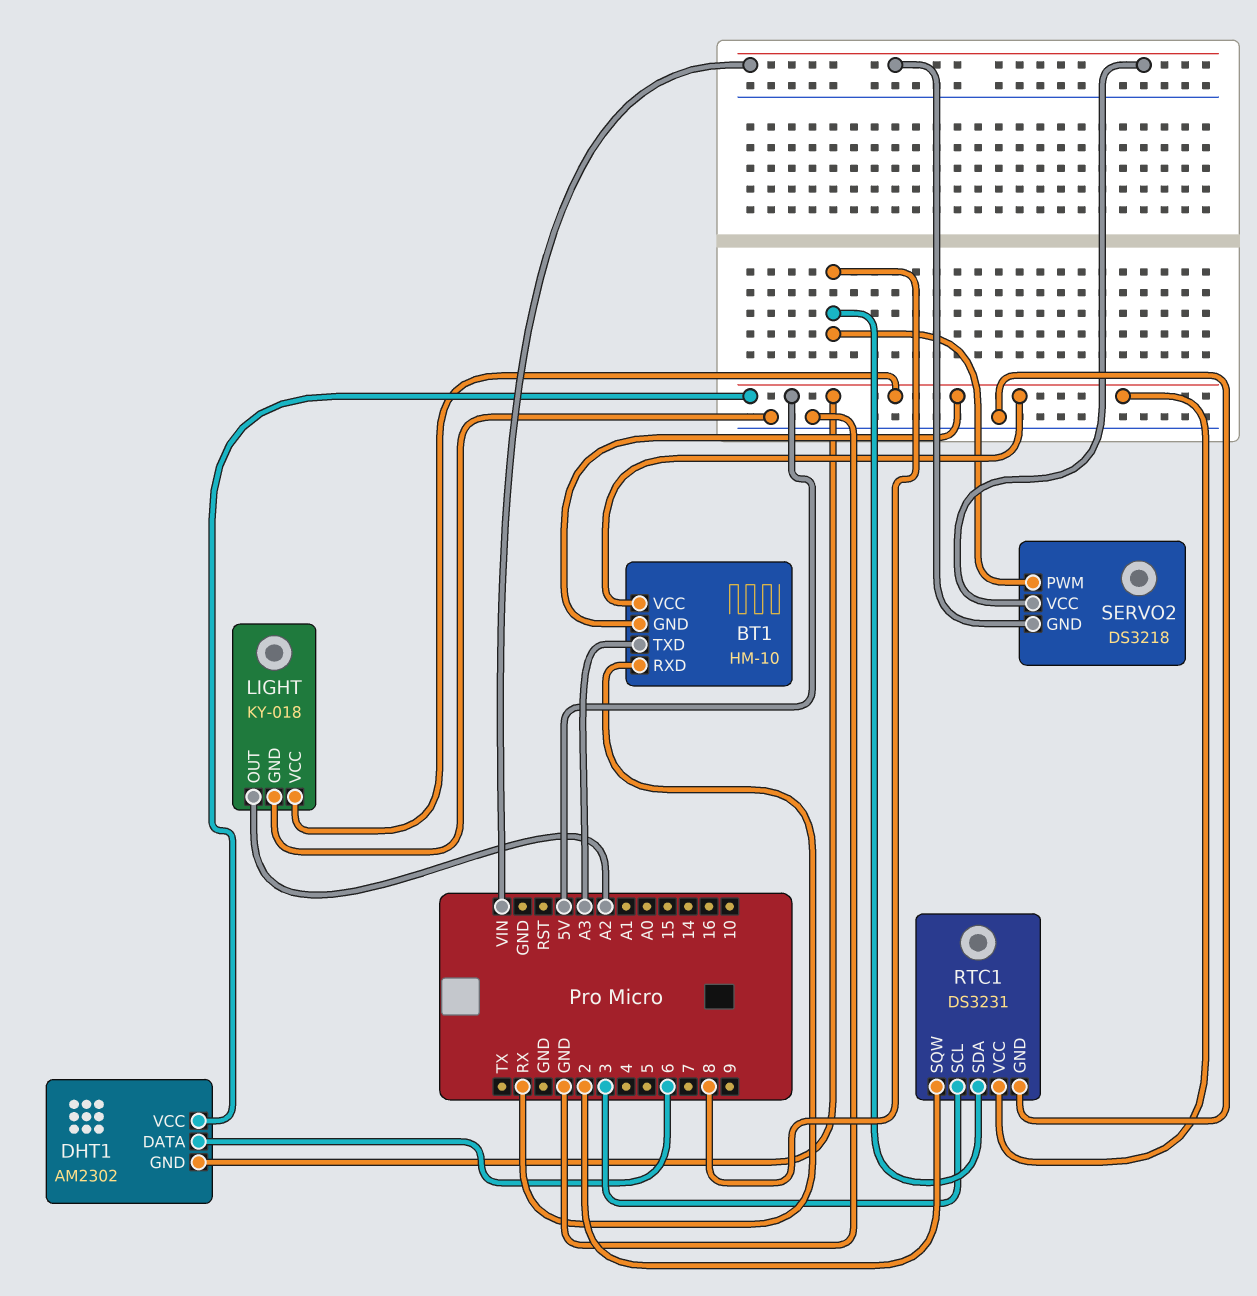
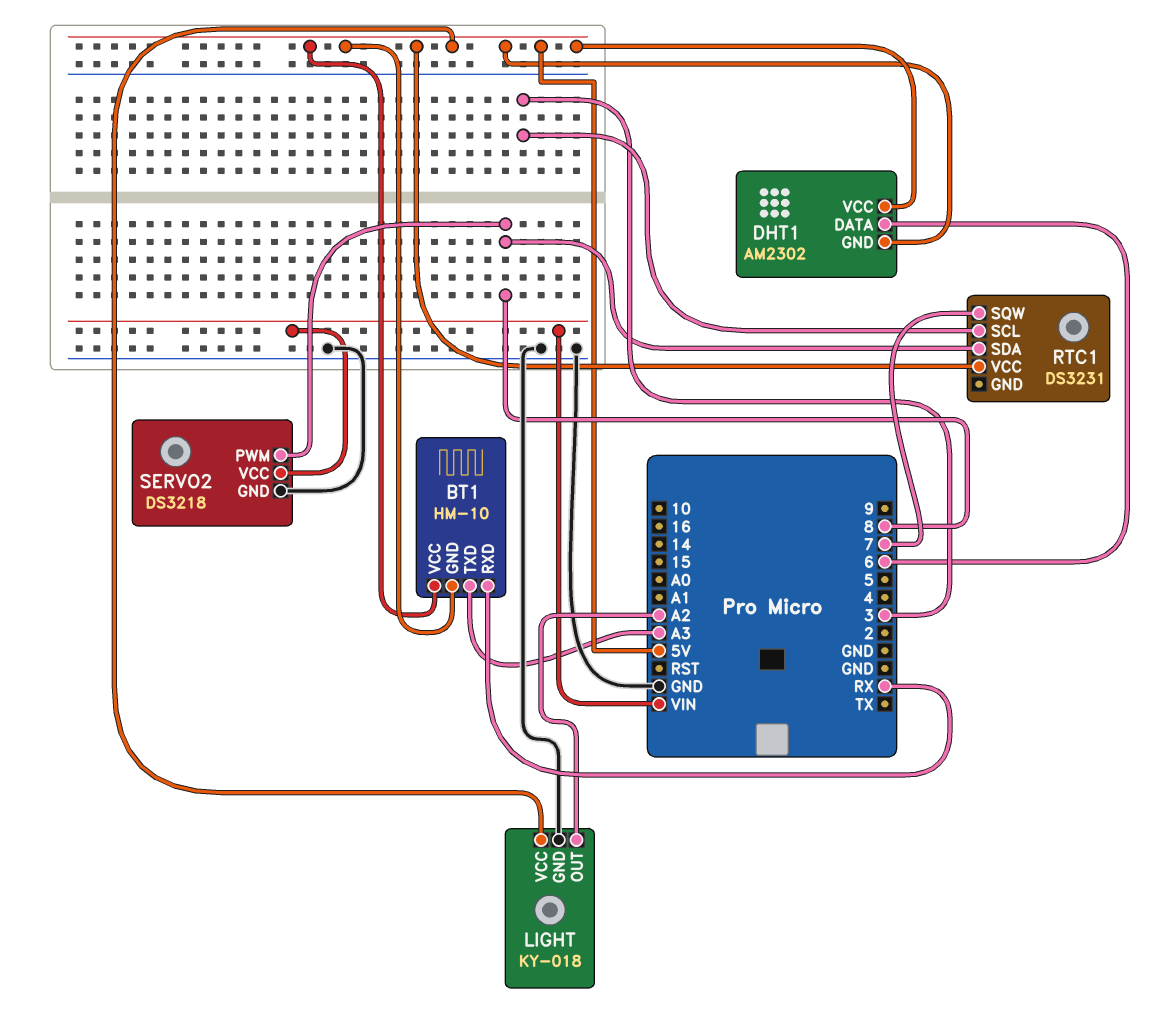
RTC1 pin GND: GND -> none
RTC1 pin SQW: 2 -> 7
SERVO2 pin GND: VIN -> GND

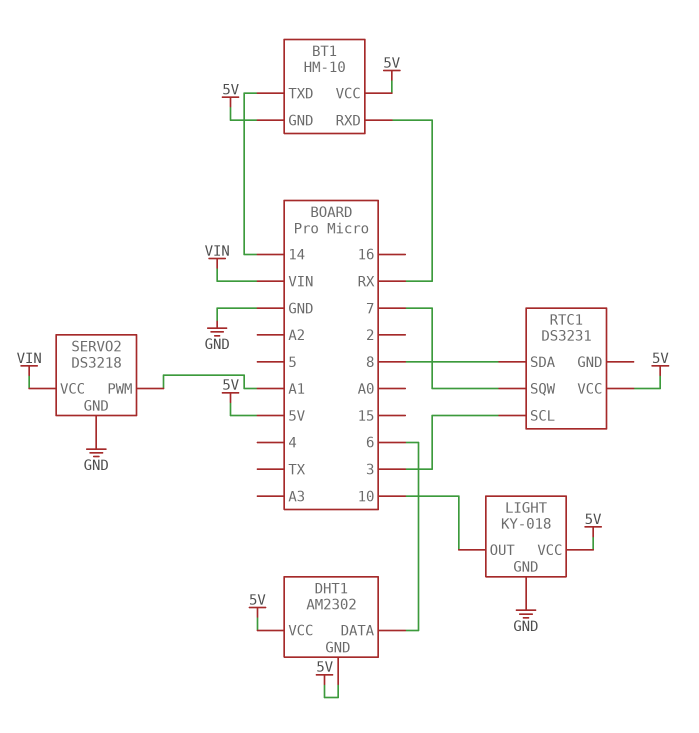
BT1 pin TXD: A3 -> 14
LIGHT pin OUT: A2 -> 10
SERVO2 pin PWM: 8 -> A1

